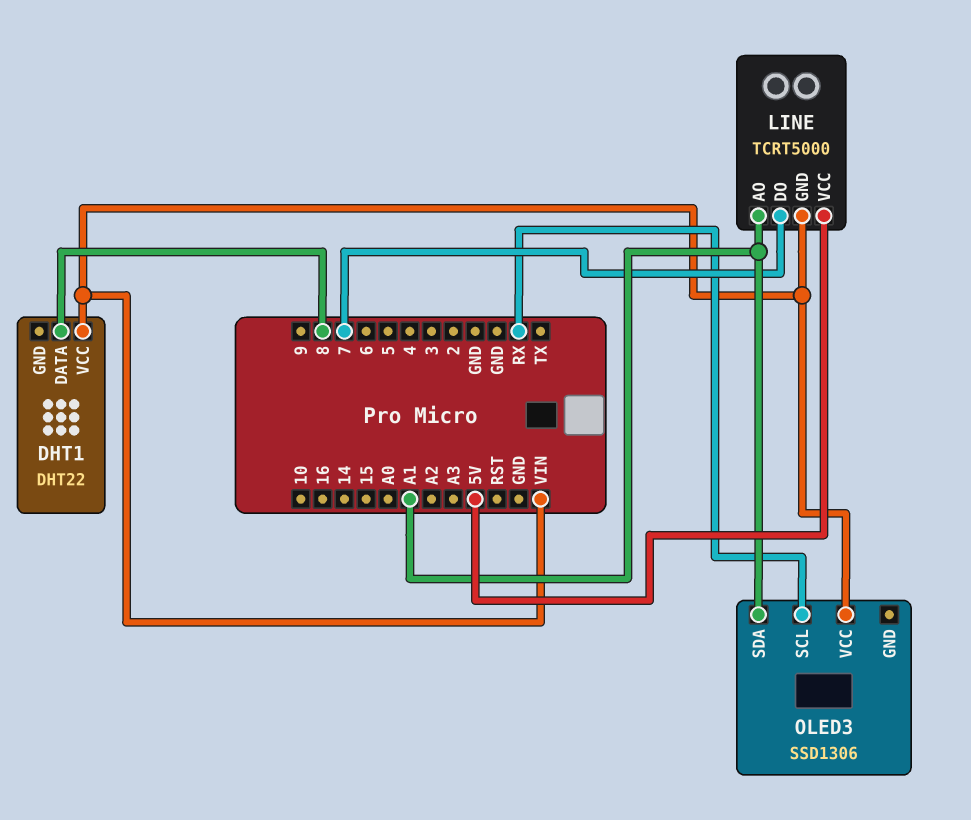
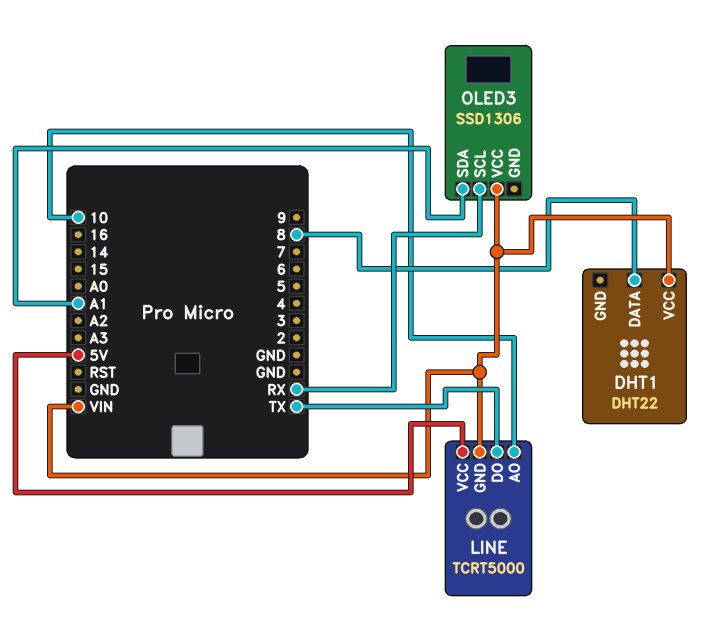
LINE pin AO: A1 -> 10
LINE pin DO: 7 -> TX

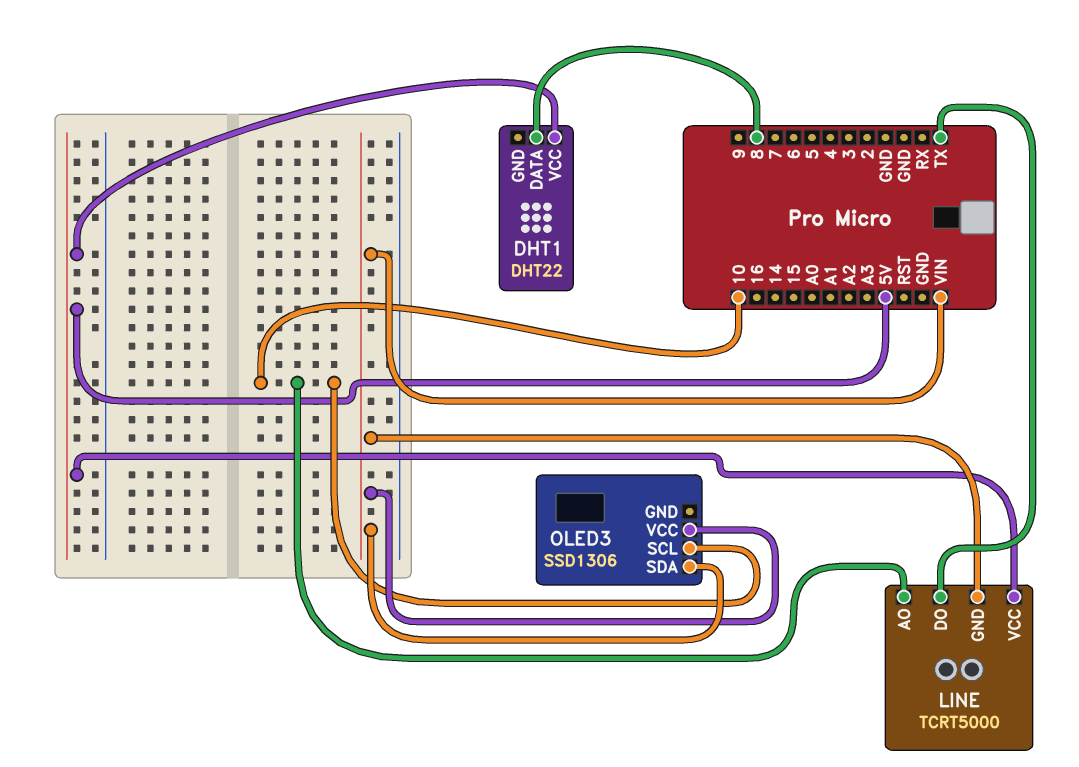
DHT1 pin VCC: VIN -> 5V
OLED3 pin SCL: RX -> 10
OLED3 pin SDA: A1 -> VIN

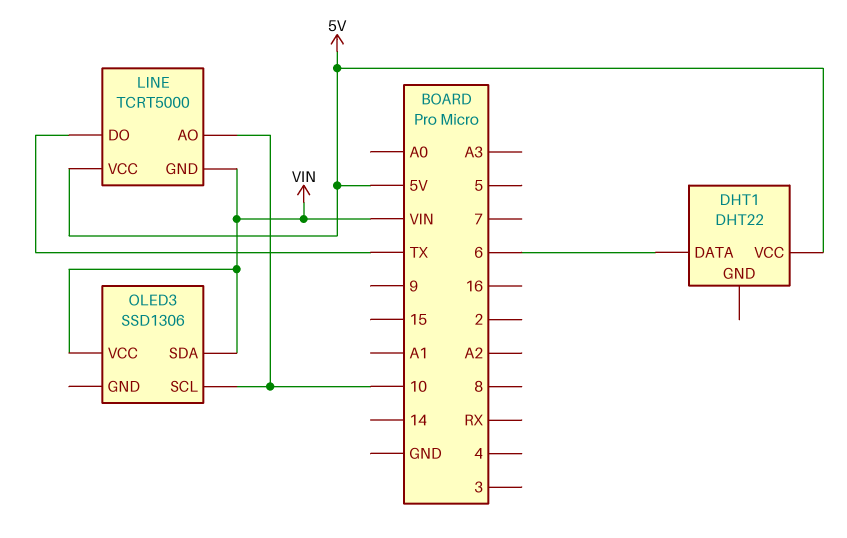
DHT1 pin DATA: 8 -> 6

